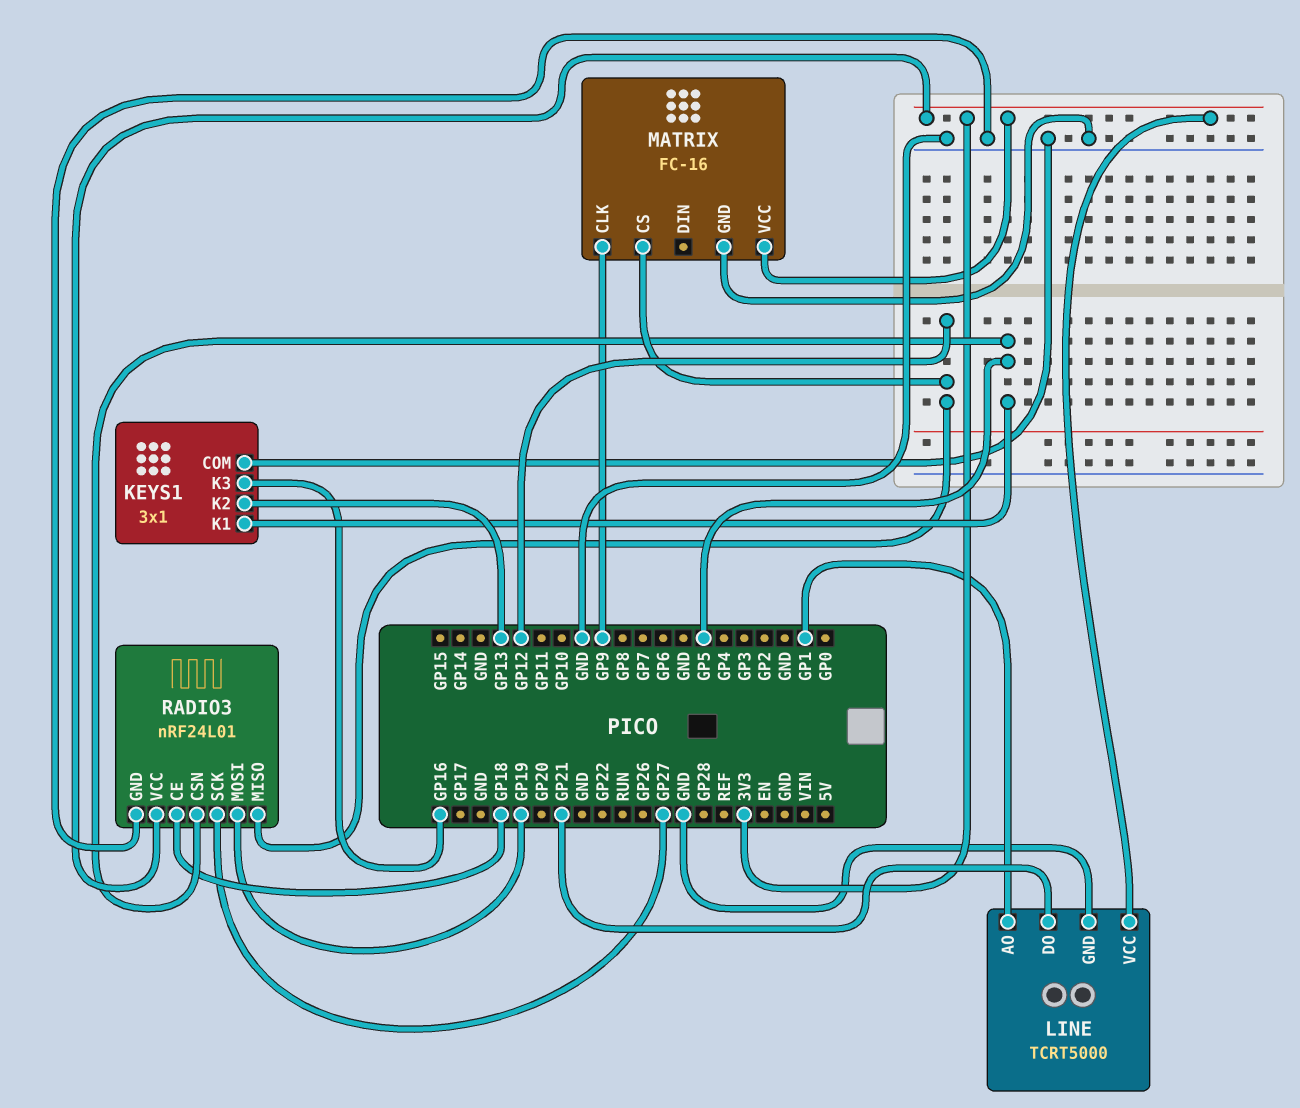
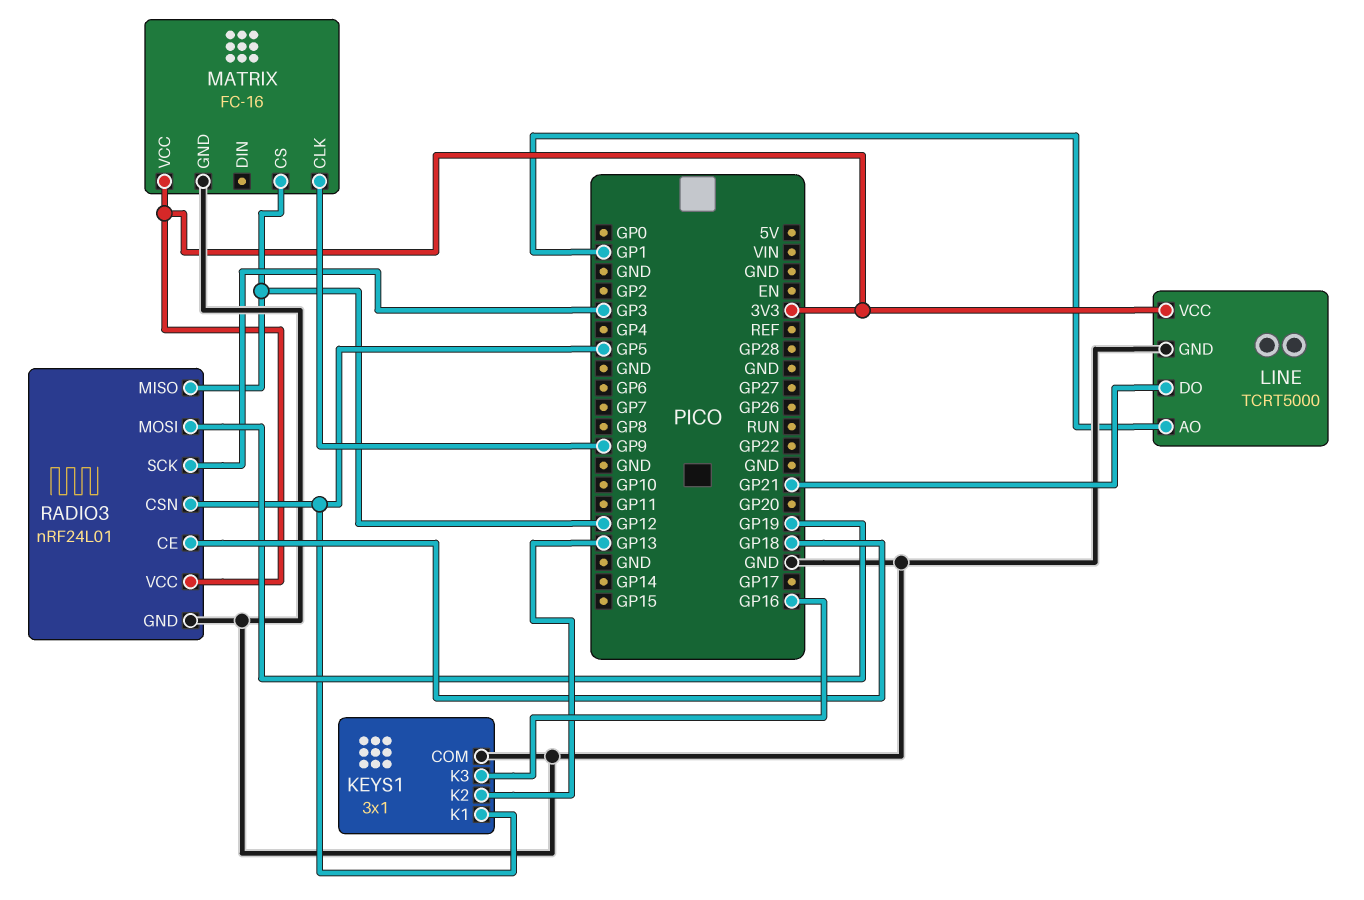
RADIO3 pin SCK: GP27 -> GP3

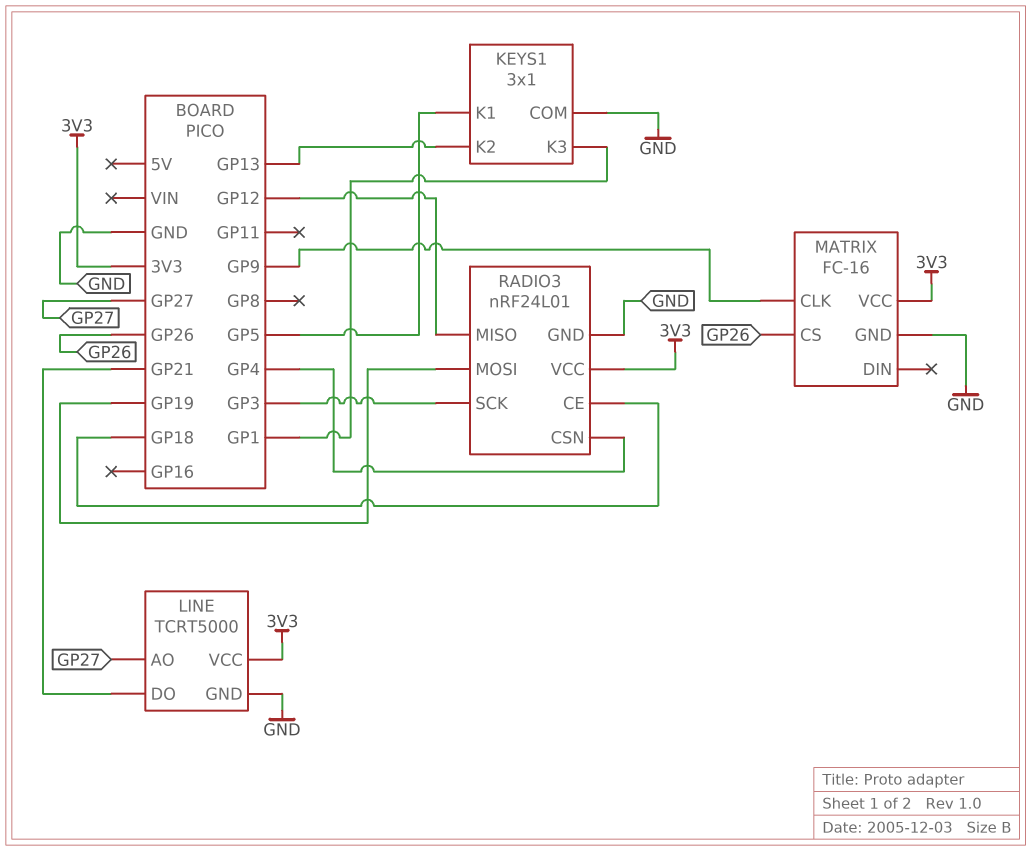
KEYS1 pin K3: GP16 -> GP1
LINE pin AO: GP1 -> GP27
MATRIX pin CS: GP12 -> GP26
RADIO3 pin CSN: GP5 -> GP4

